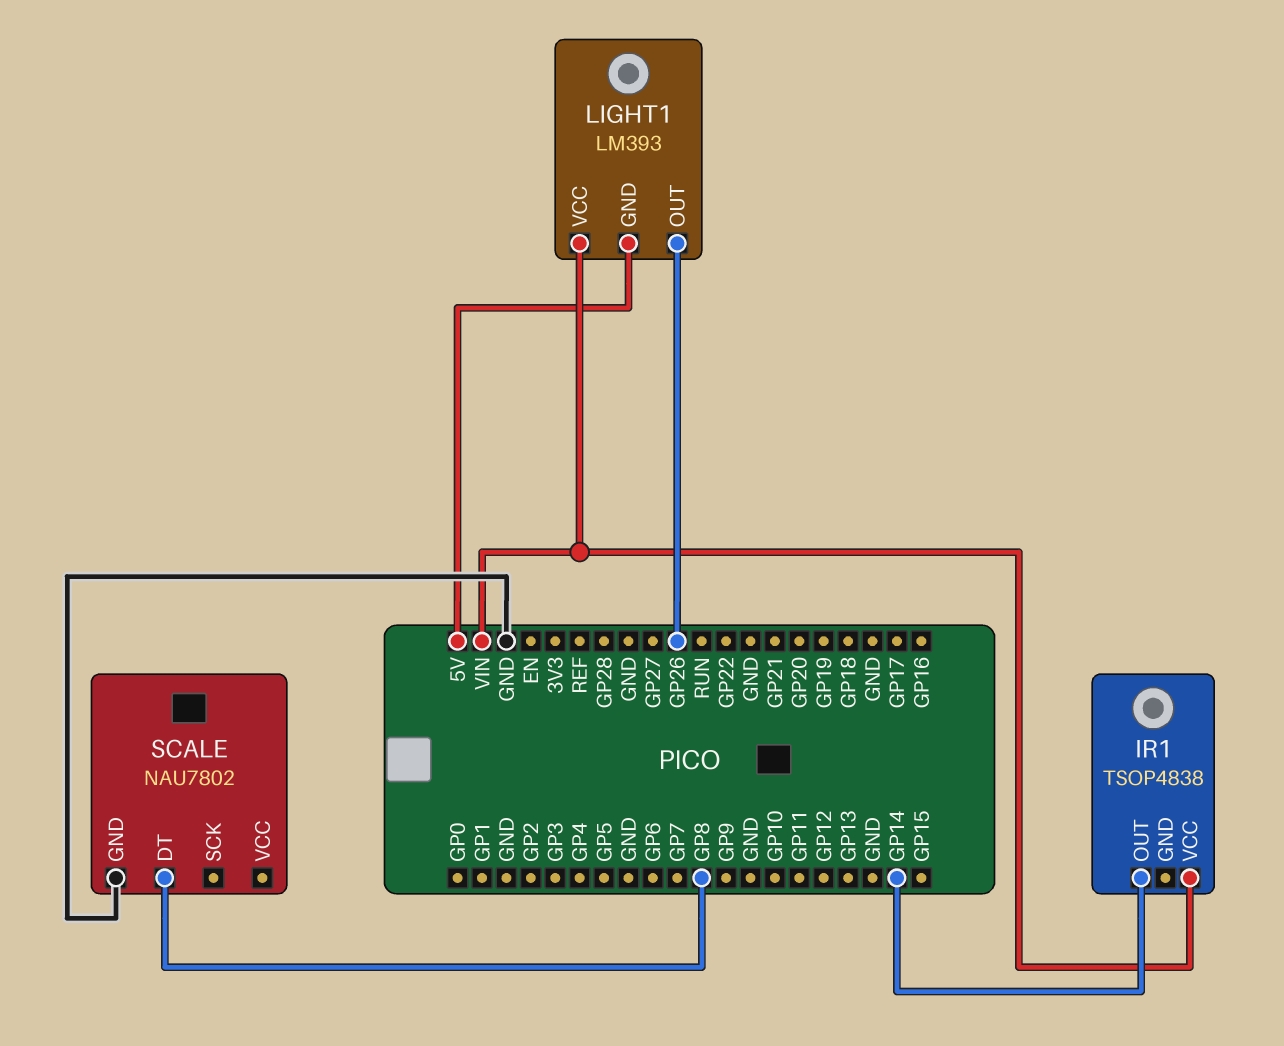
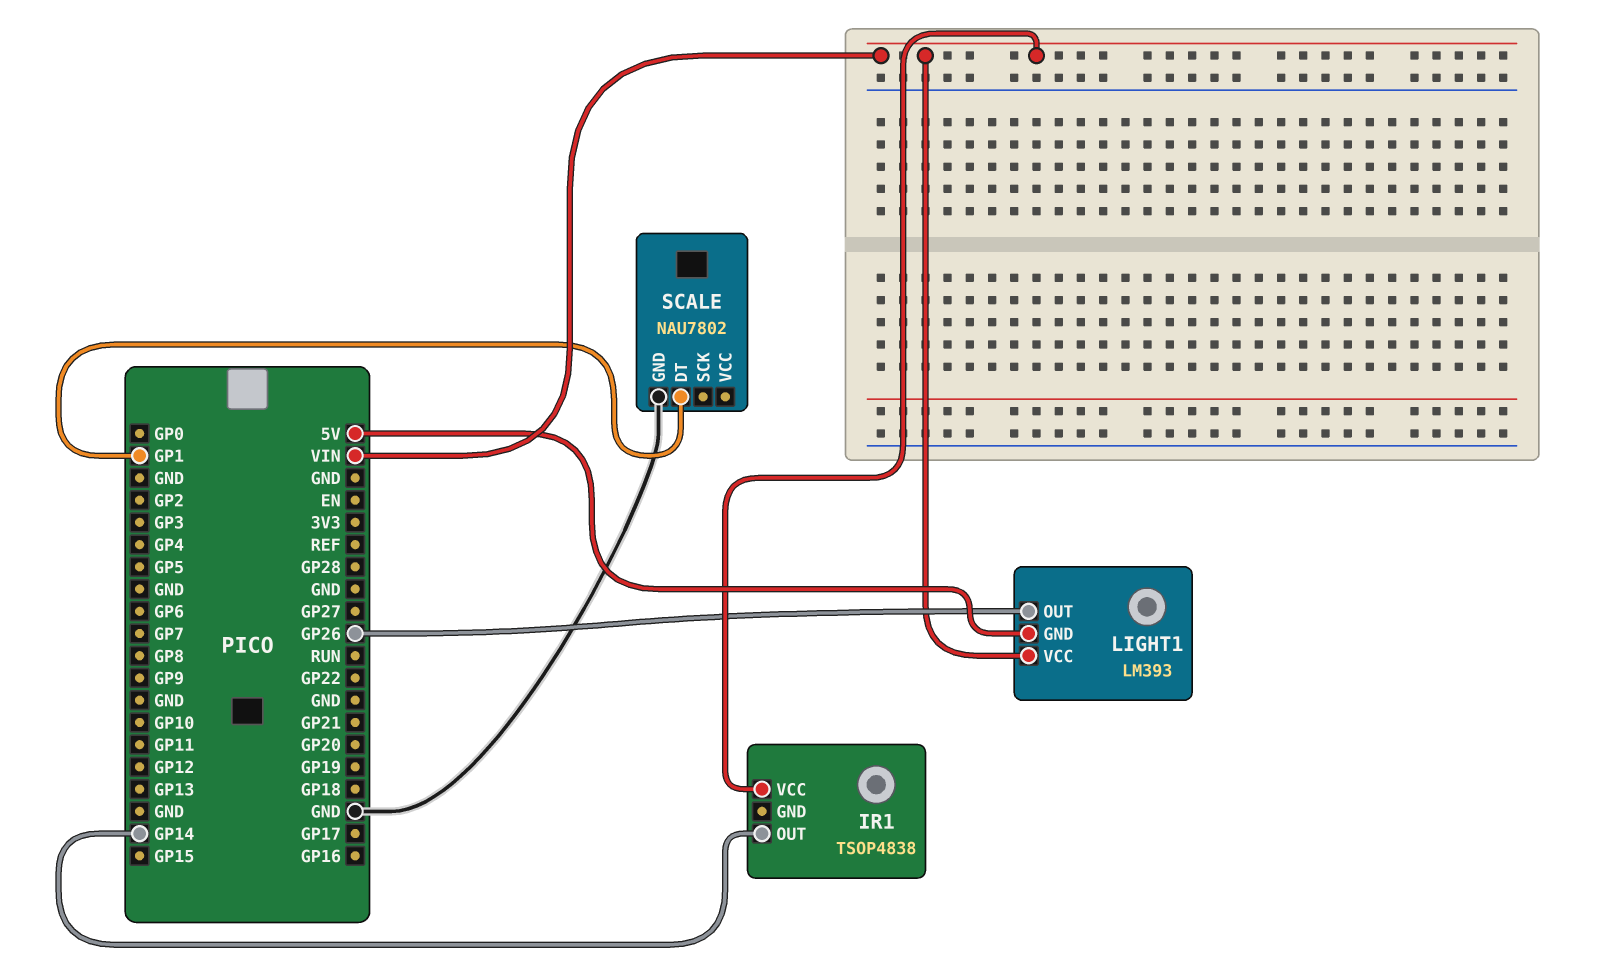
SCALE pin DT: GP8 -> GP1

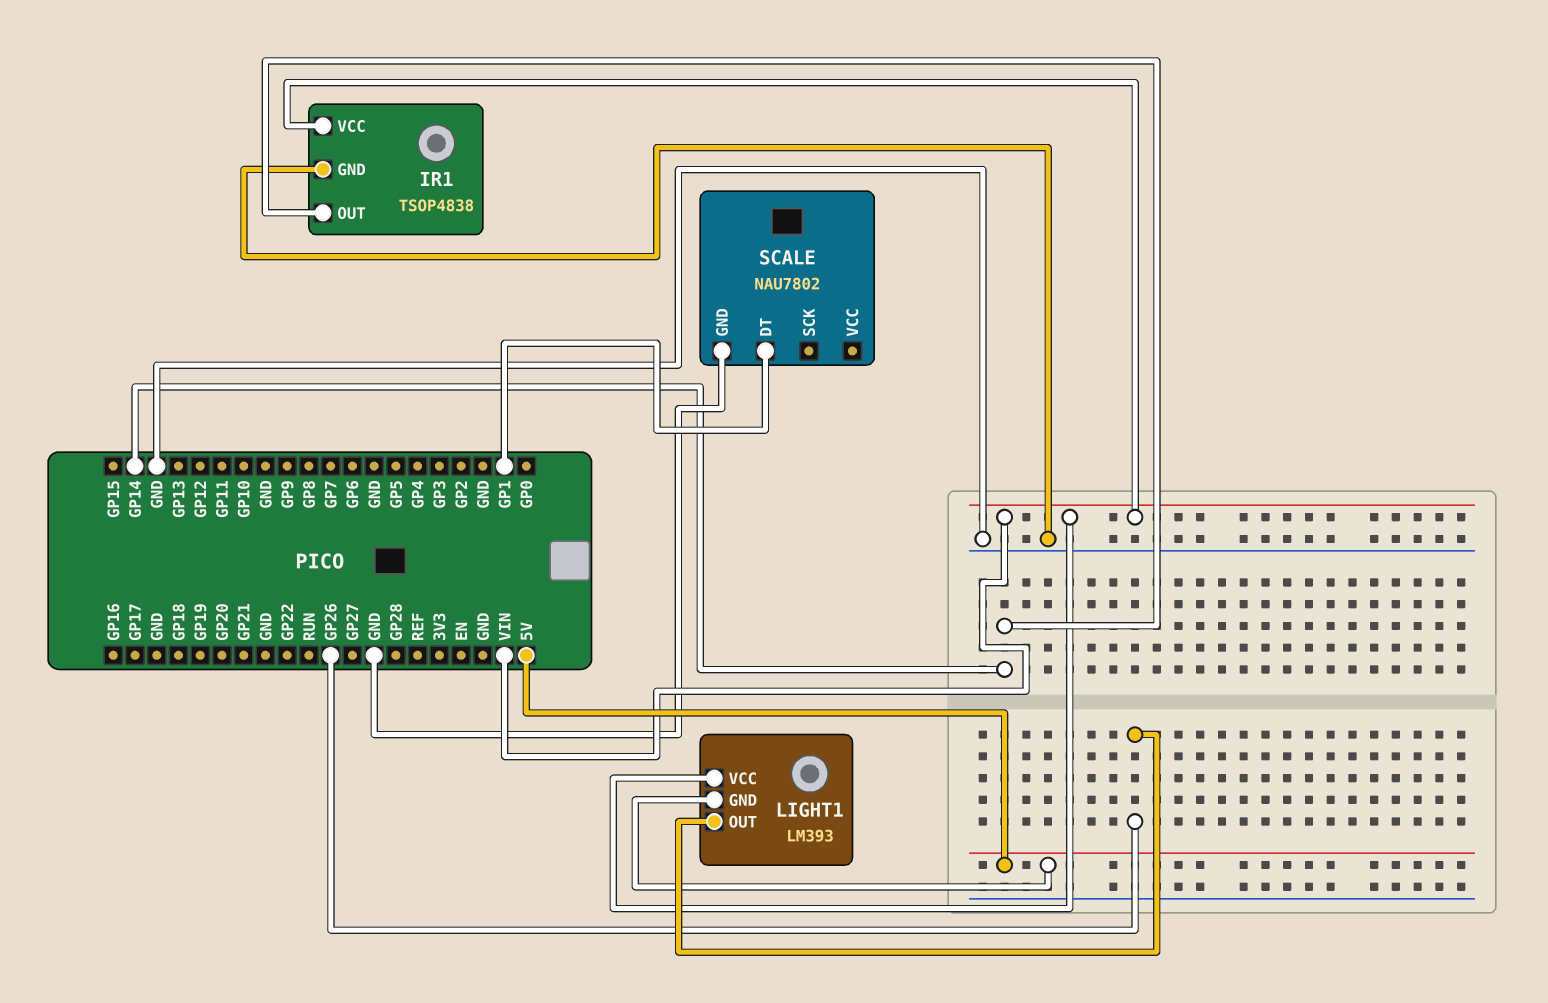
IR1 pin GND: none -> GND

